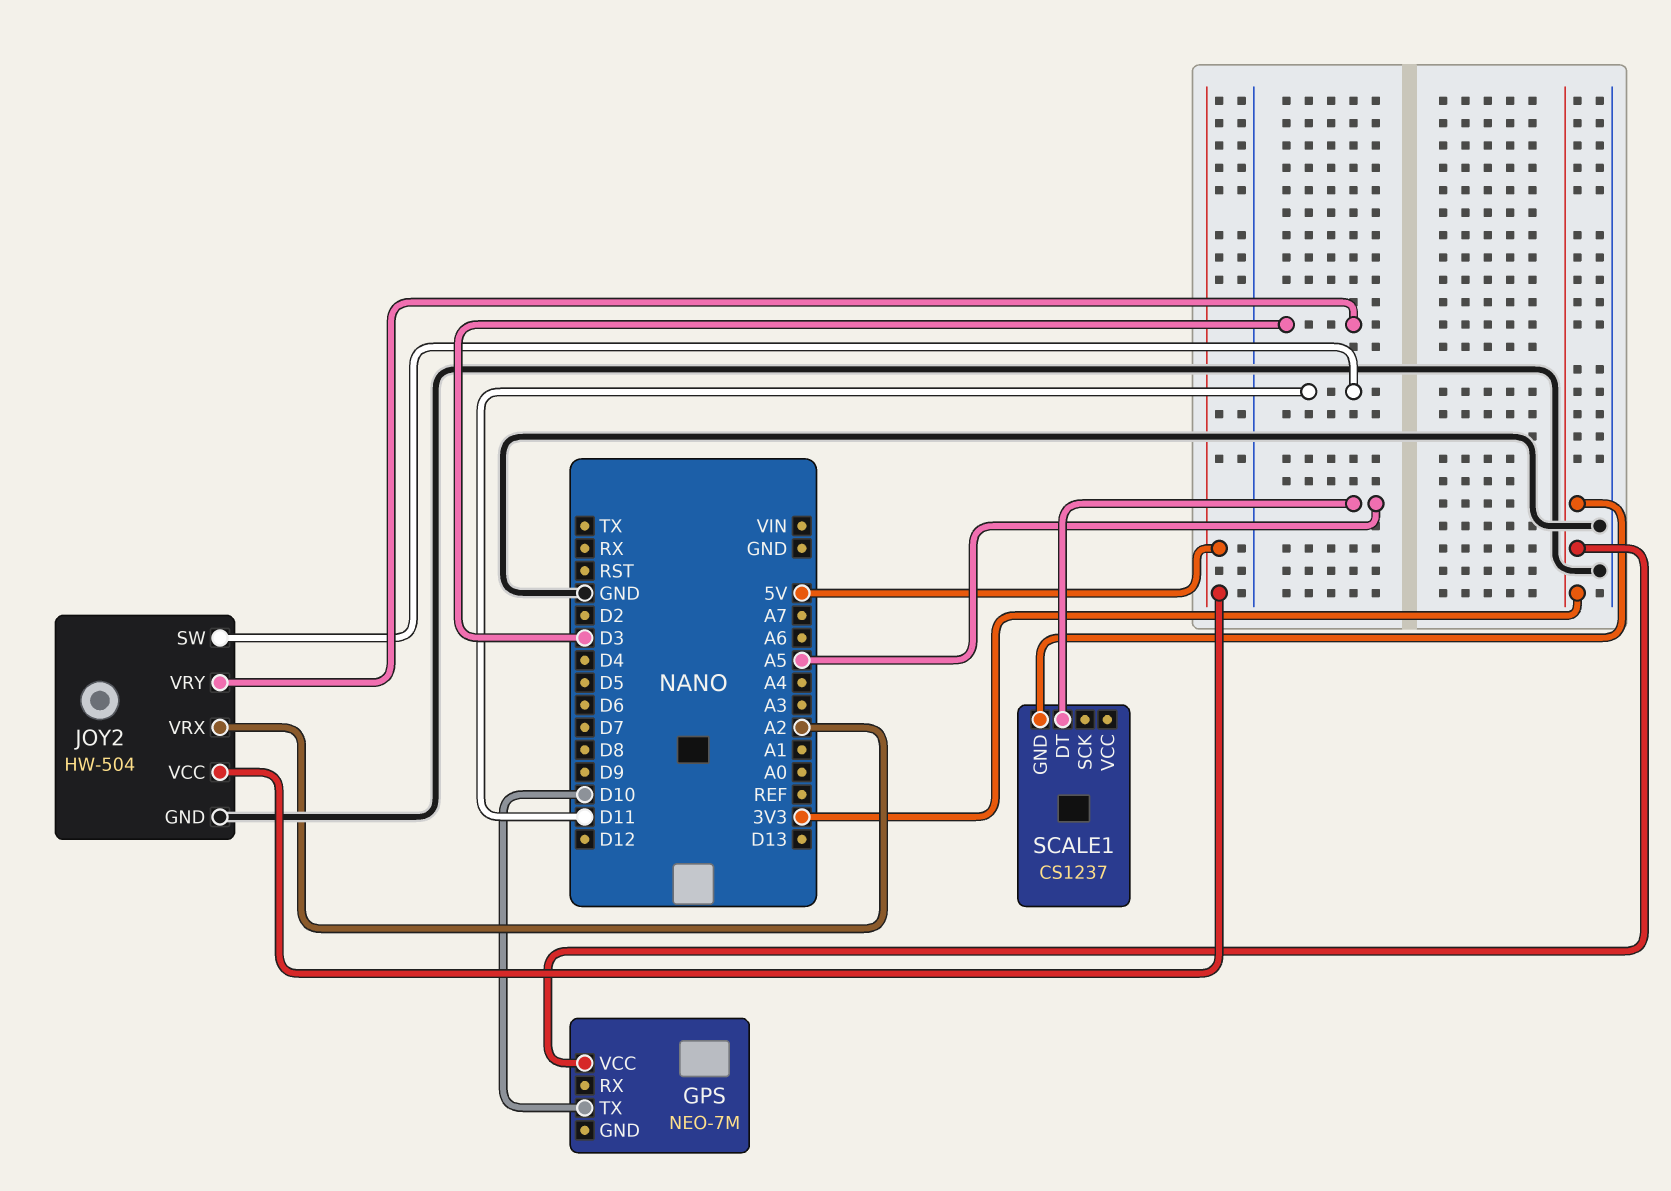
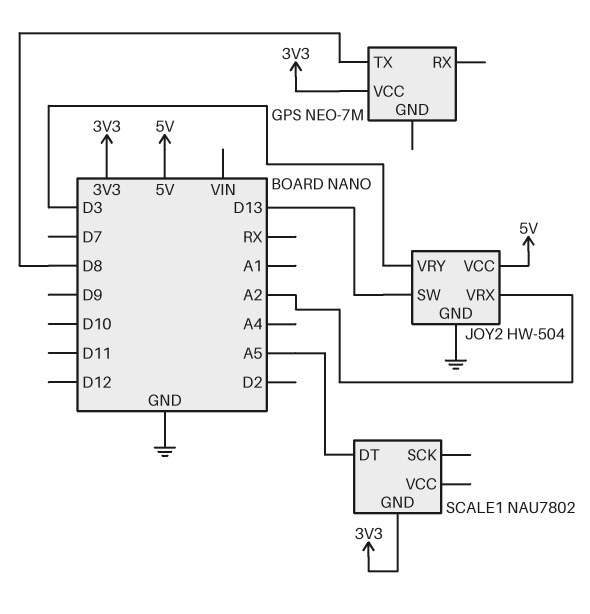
GPS pin TX: D10 -> D8
JOY2 pin SW: D11 -> D13
SCALE1: CS1237 -> NAU7802

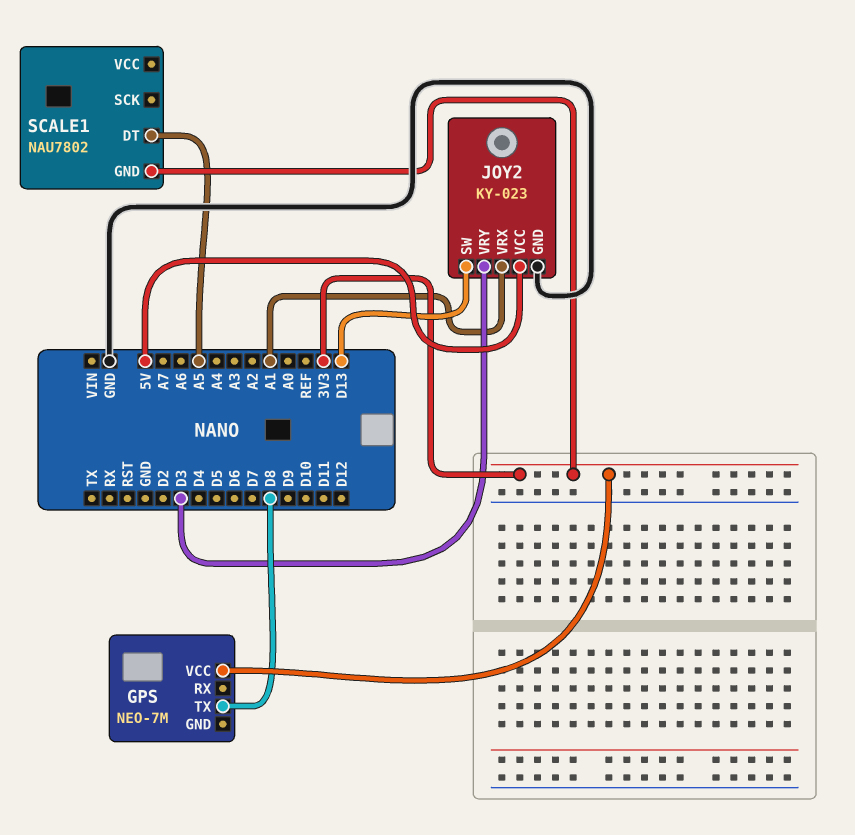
JOY2: HW-504 -> KY-023
JOY2 pin VRX: A2 -> A1

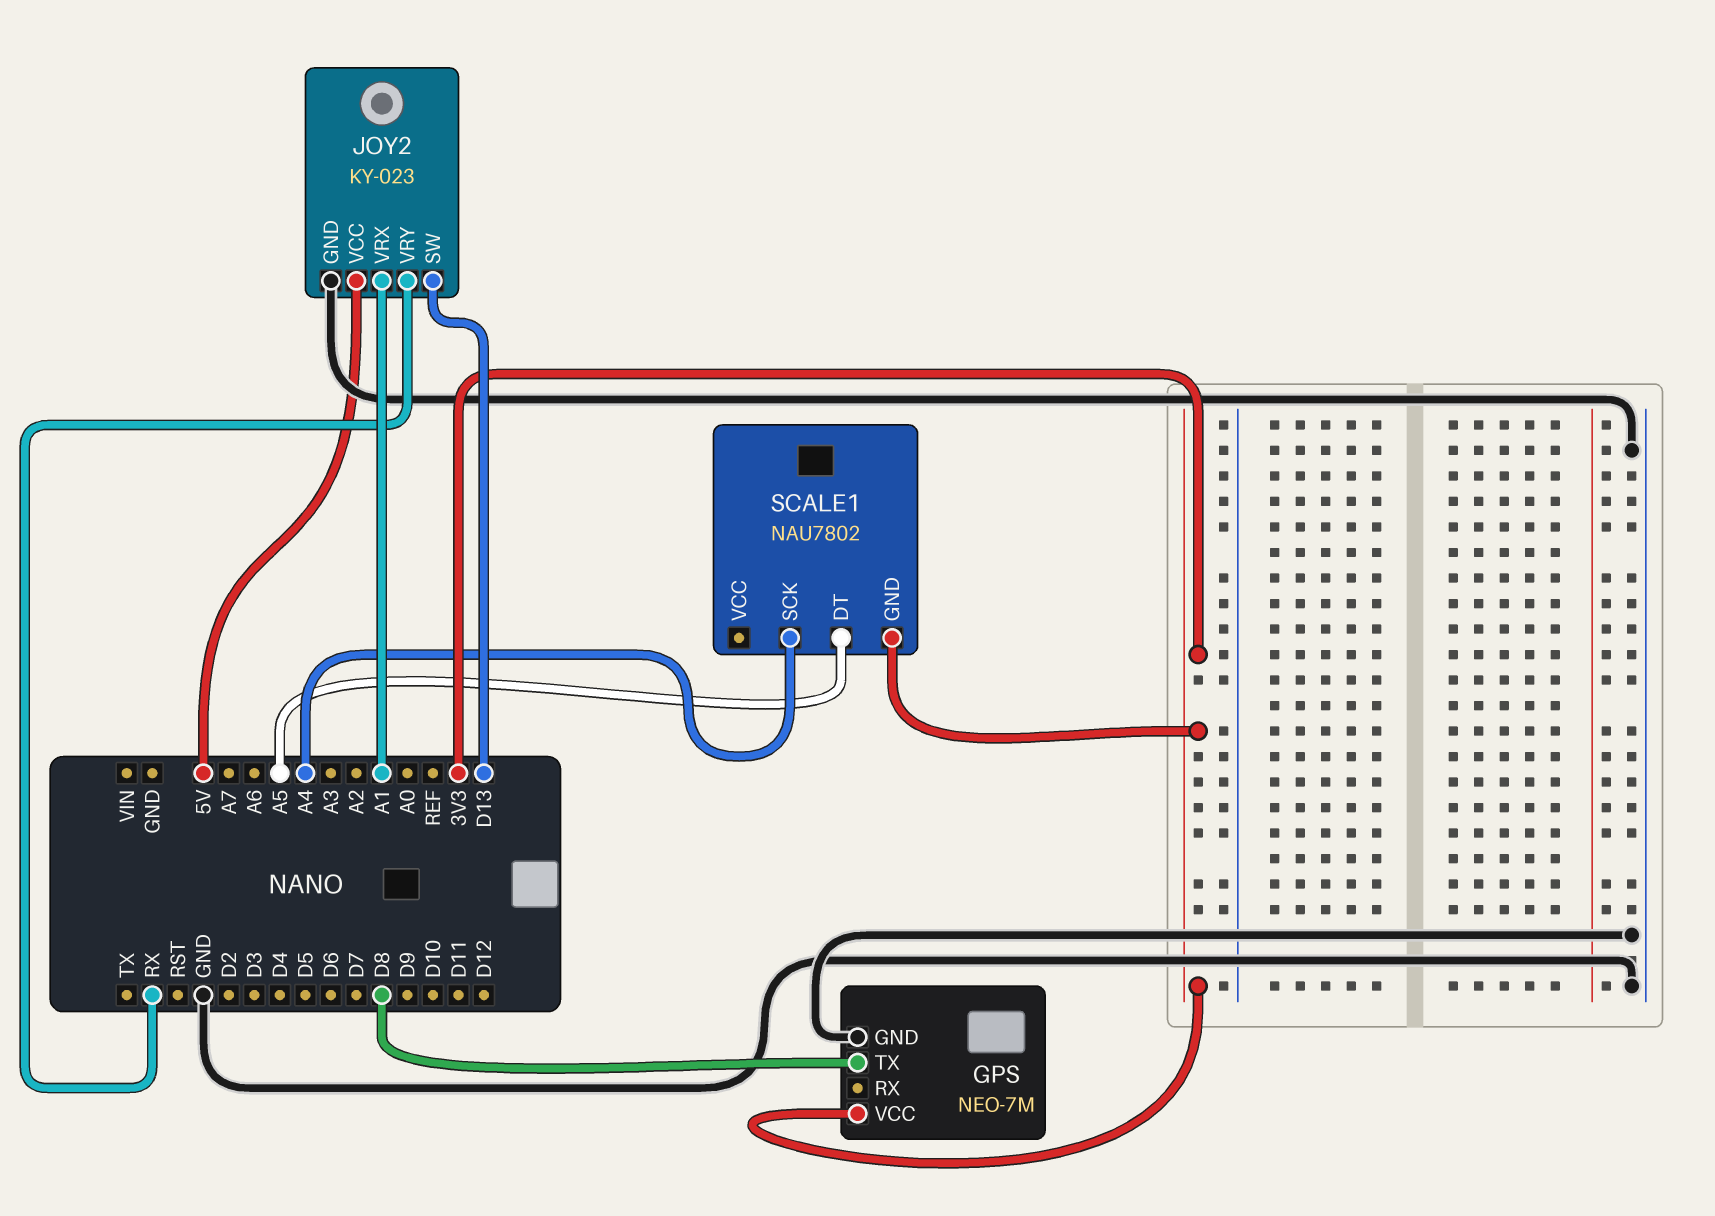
GPS pin GND: none -> GND
JOY2 pin VRY: D3 -> RX
SCALE1 pin SCK: none -> A4

